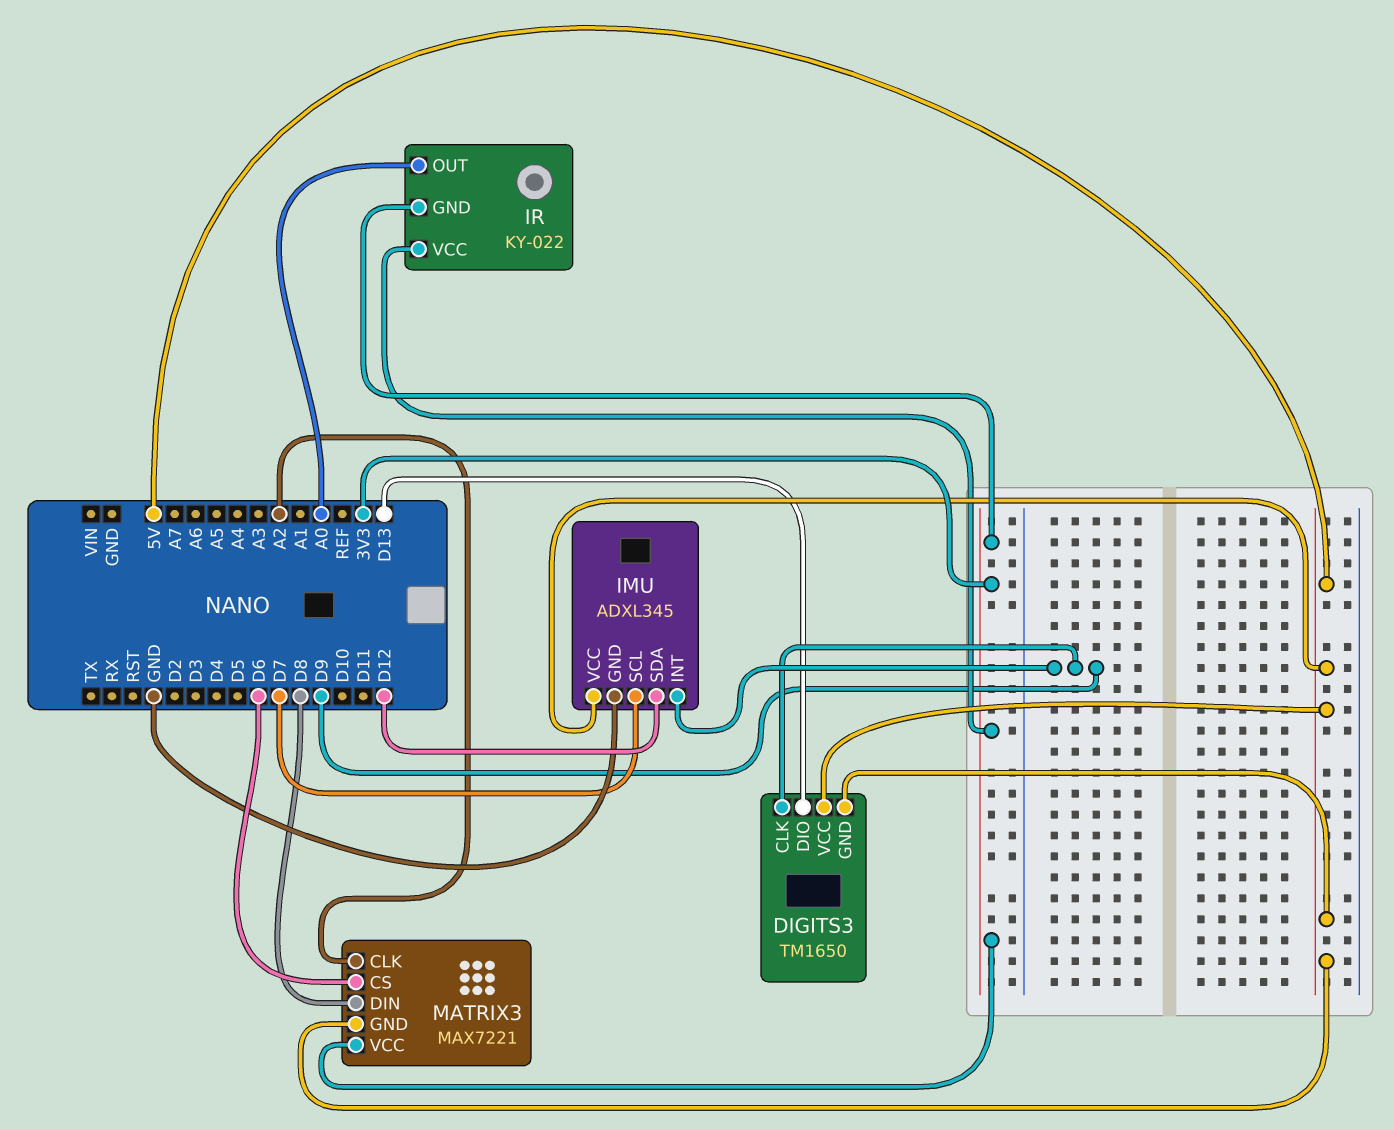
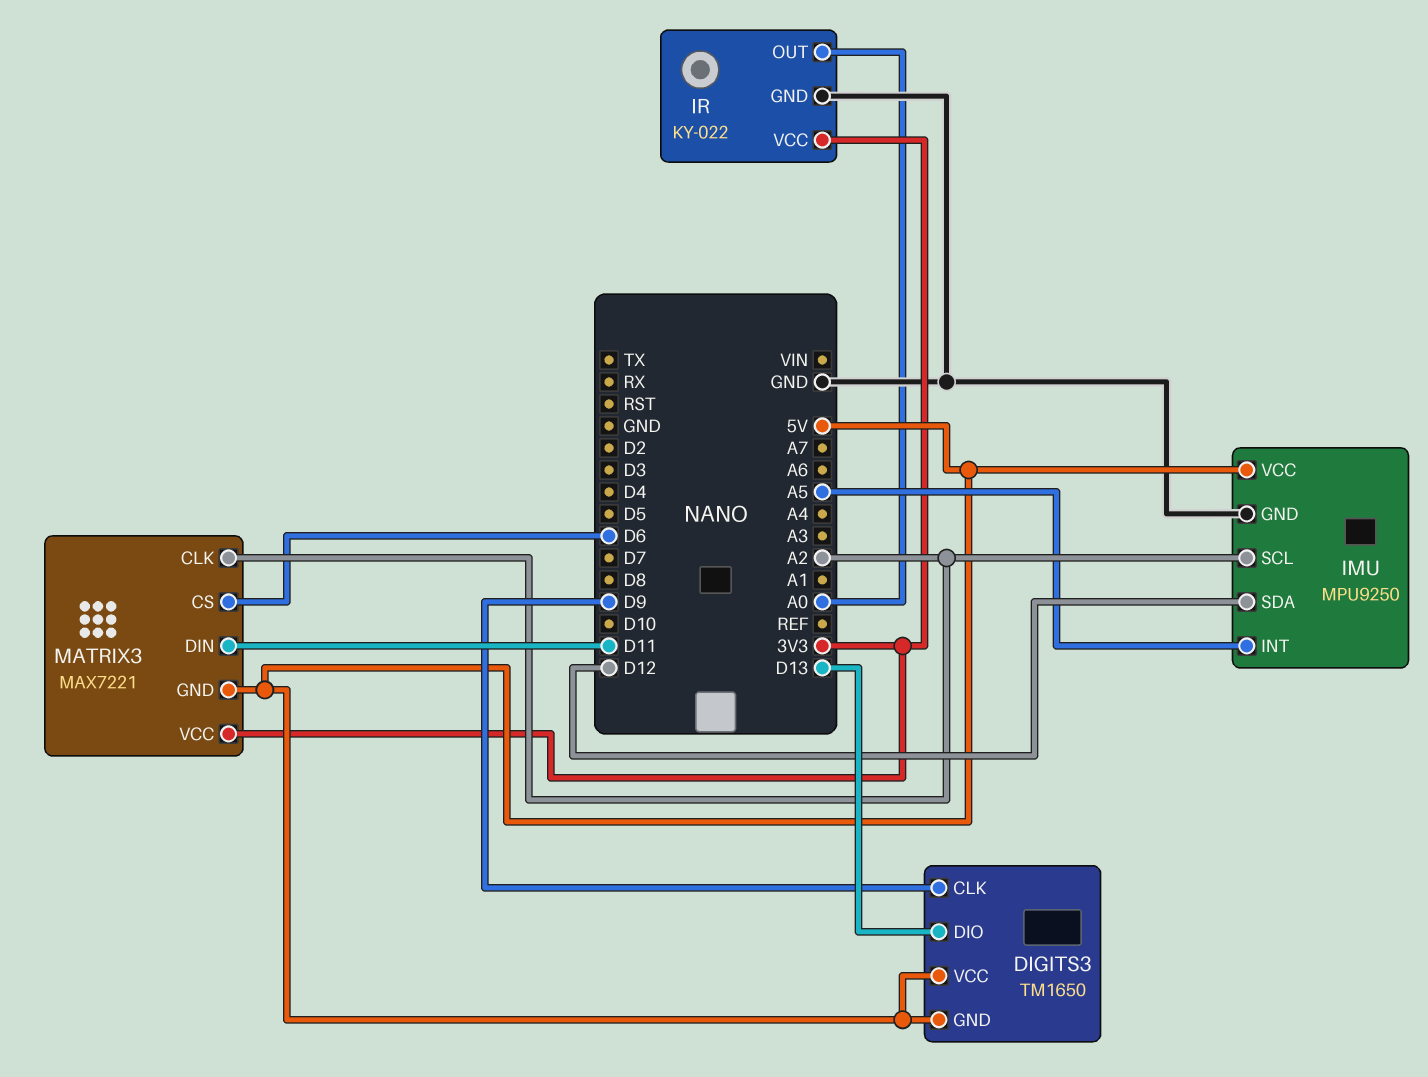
IMU: ADXL345 -> MPU9250
IMU pin INT: D9 -> A5
IMU pin SCL: D7 -> A2
IR pin GND: 3V3 -> GND
MATRIX3 pin DIN: D8 -> D11

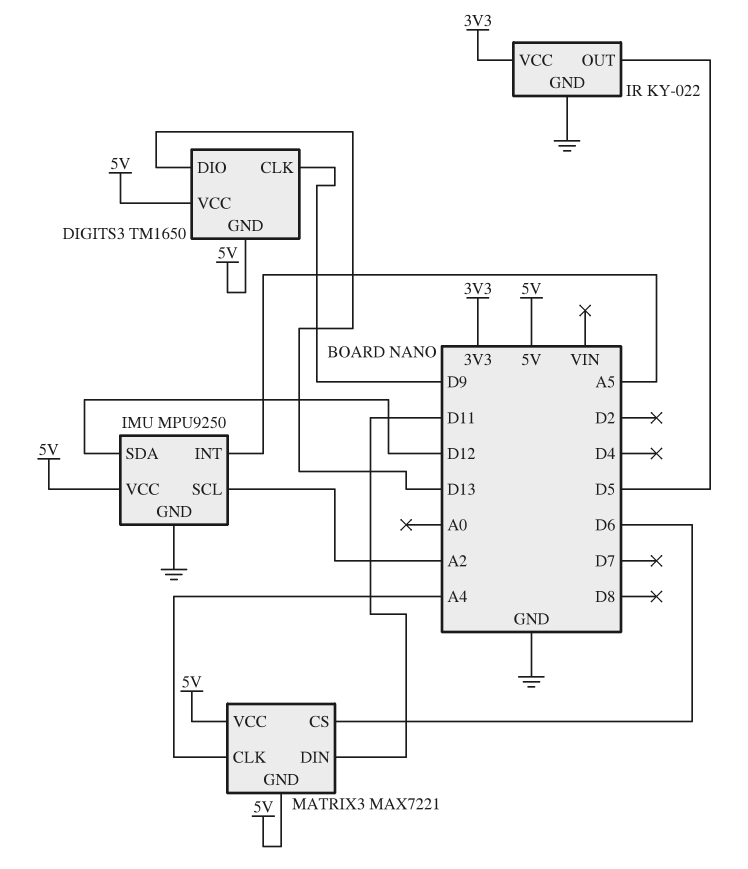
IR pin OUT: A0 -> D5
MATRIX3 pin CLK: A2 -> A4
MATRIX3 pin VCC: 3V3 -> 5V

